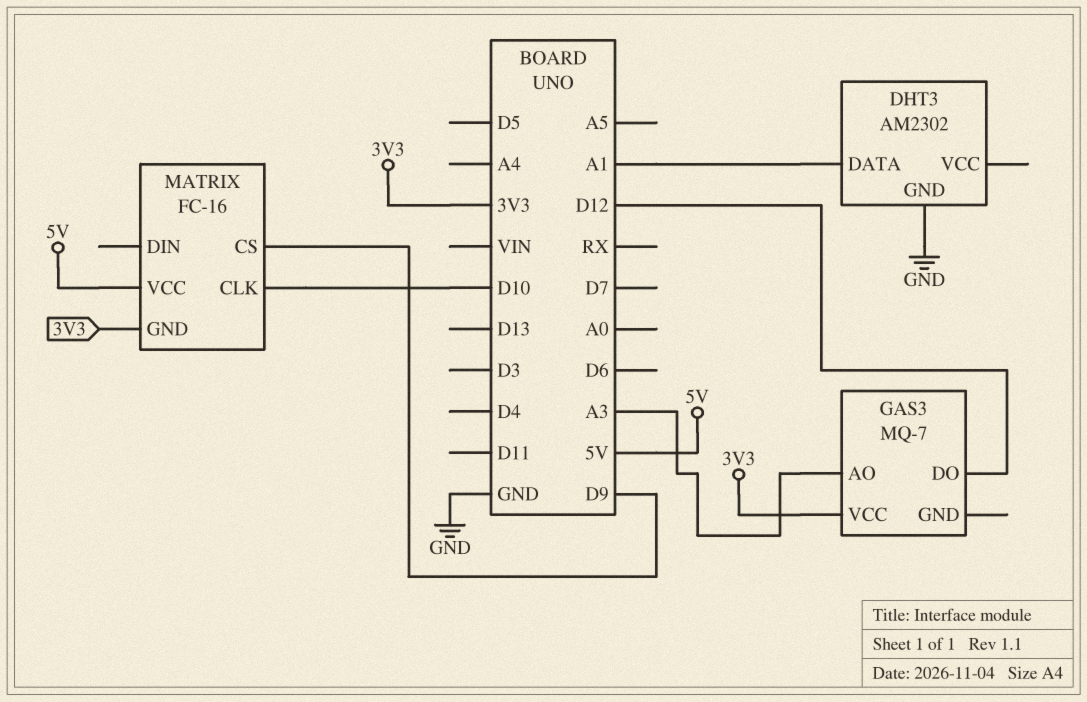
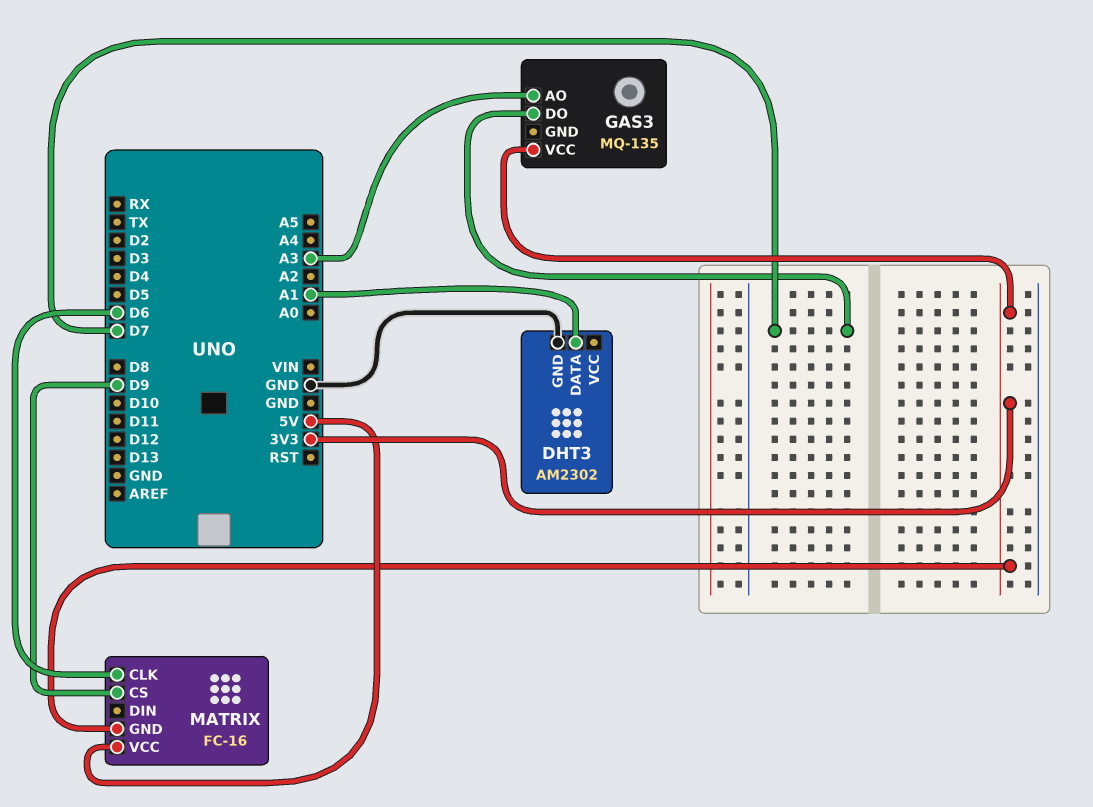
GAS3: MQ-7 -> MQ-135
GAS3 pin DO: D12 -> D7
MATRIX pin CLK: D10 -> D6

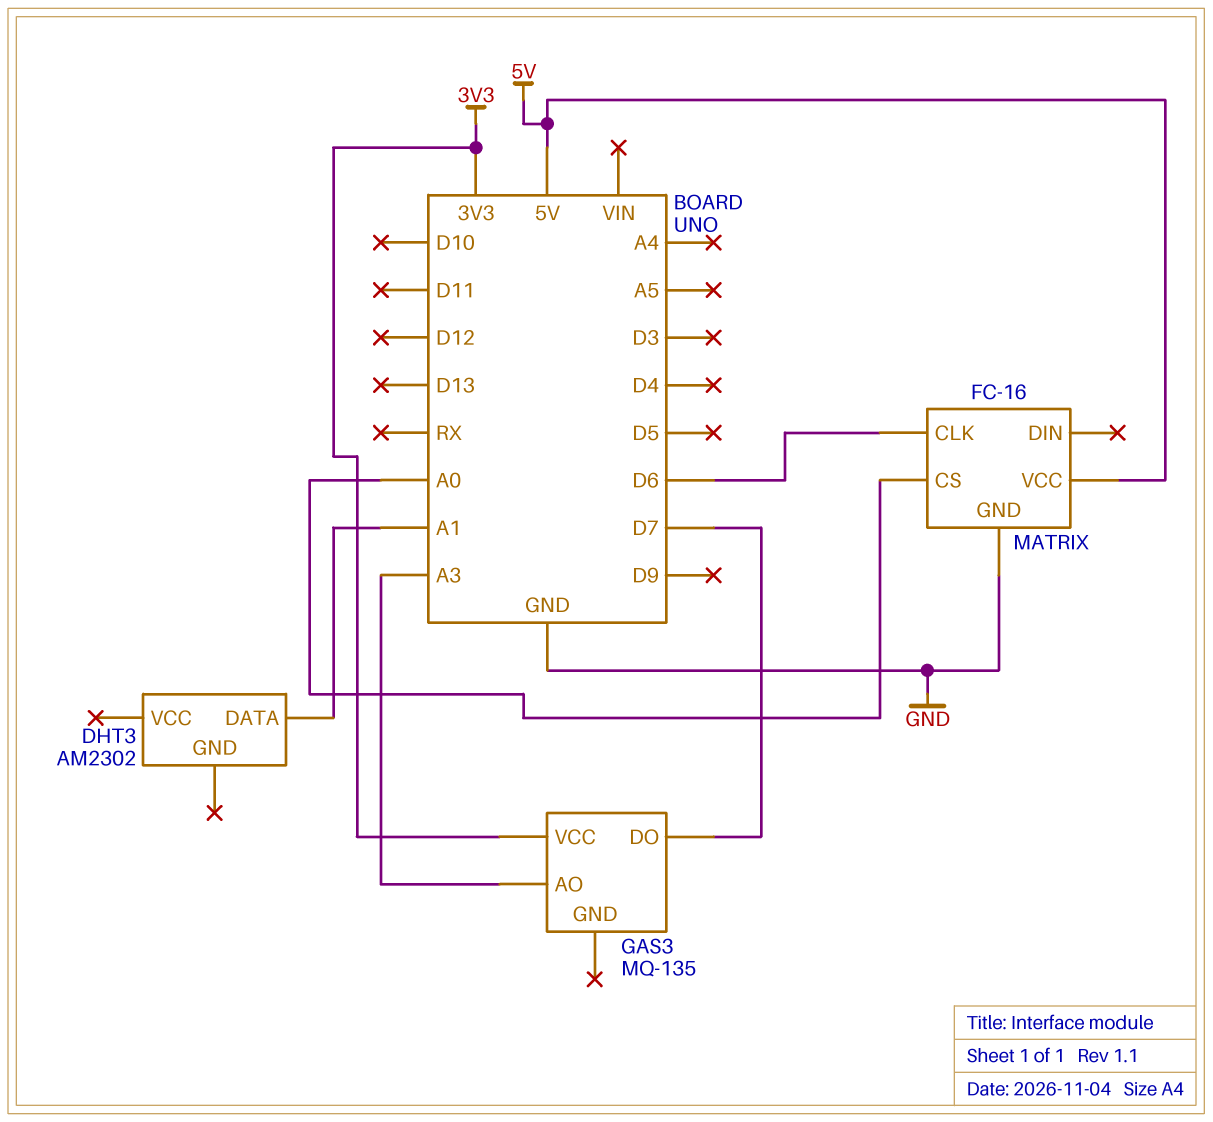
DHT3 pin GND: GND -> none
MATRIX pin CS: D9 -> A0
MATRIX pin GND: 3V3 -> GND

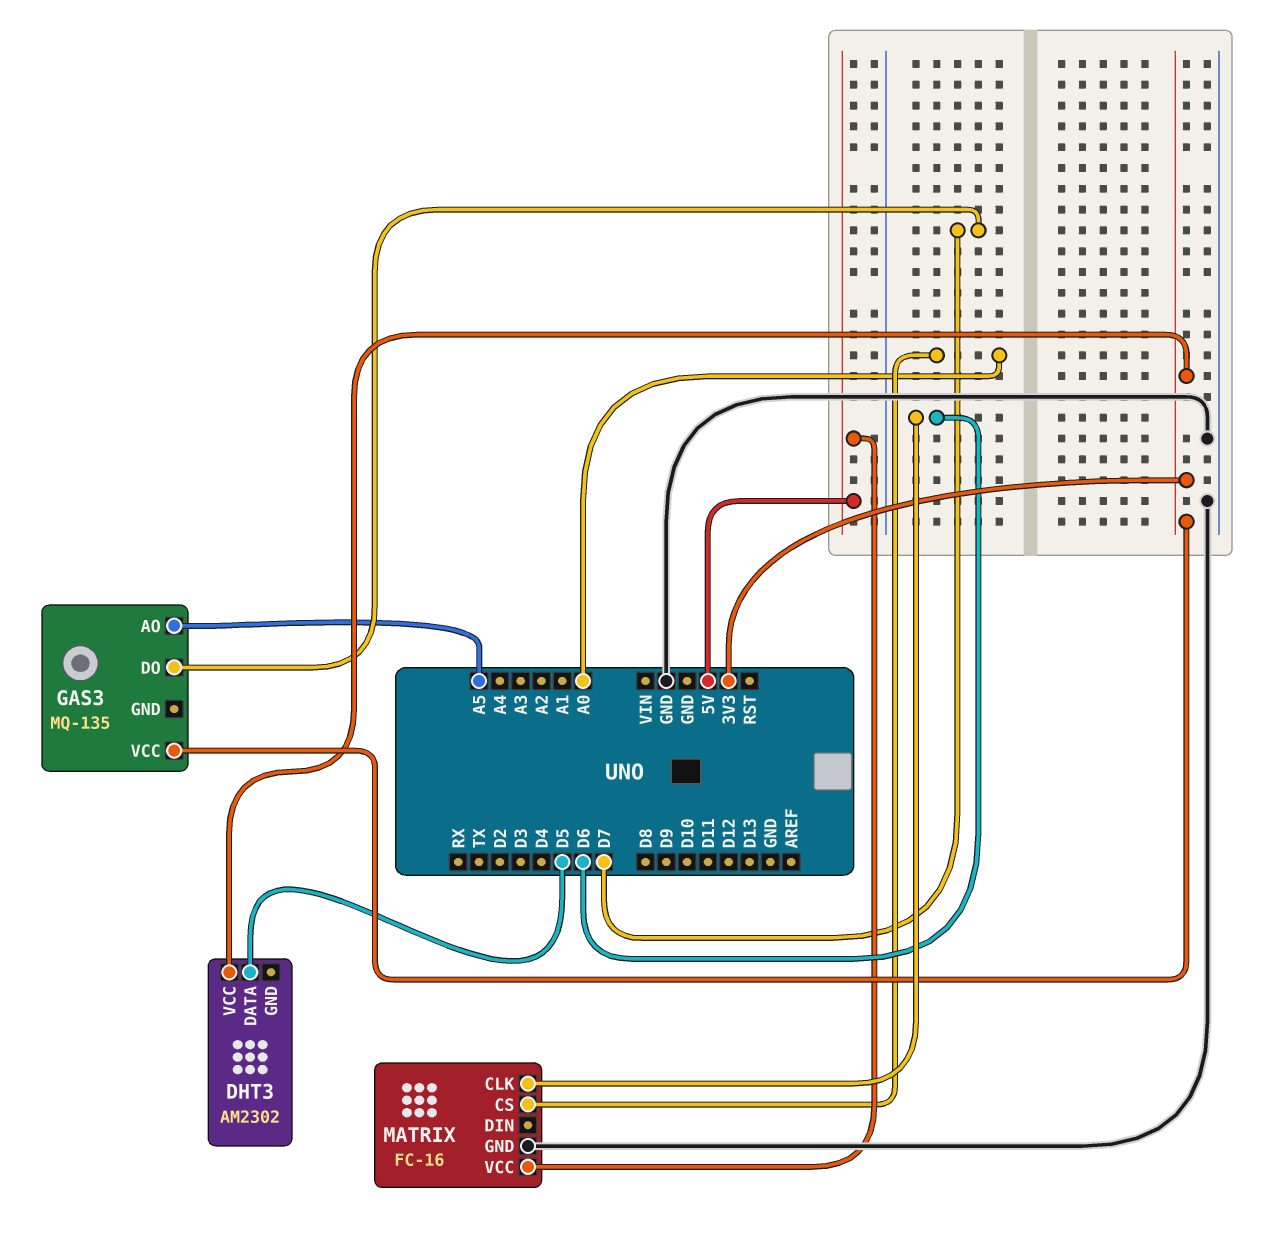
DHT3 pin DATA: A1 -> D5
DHT3 pin VCC: none -> 3V3
GAS3 pin AO: A3 -> A5

